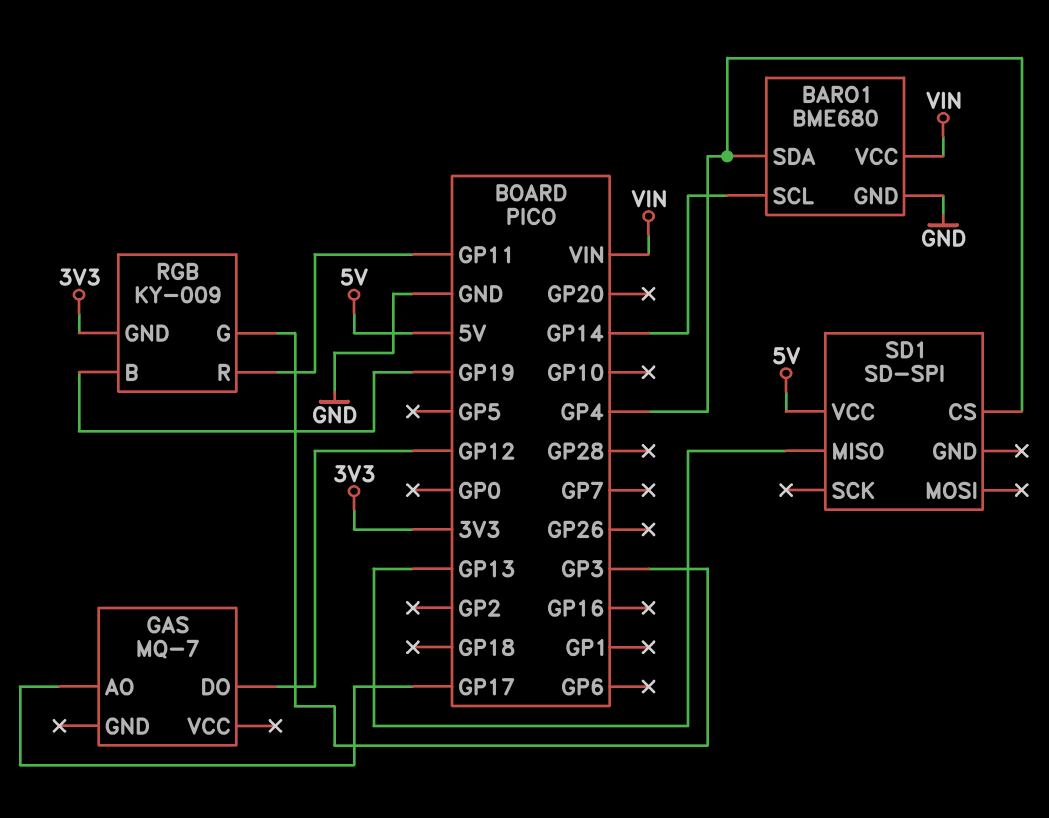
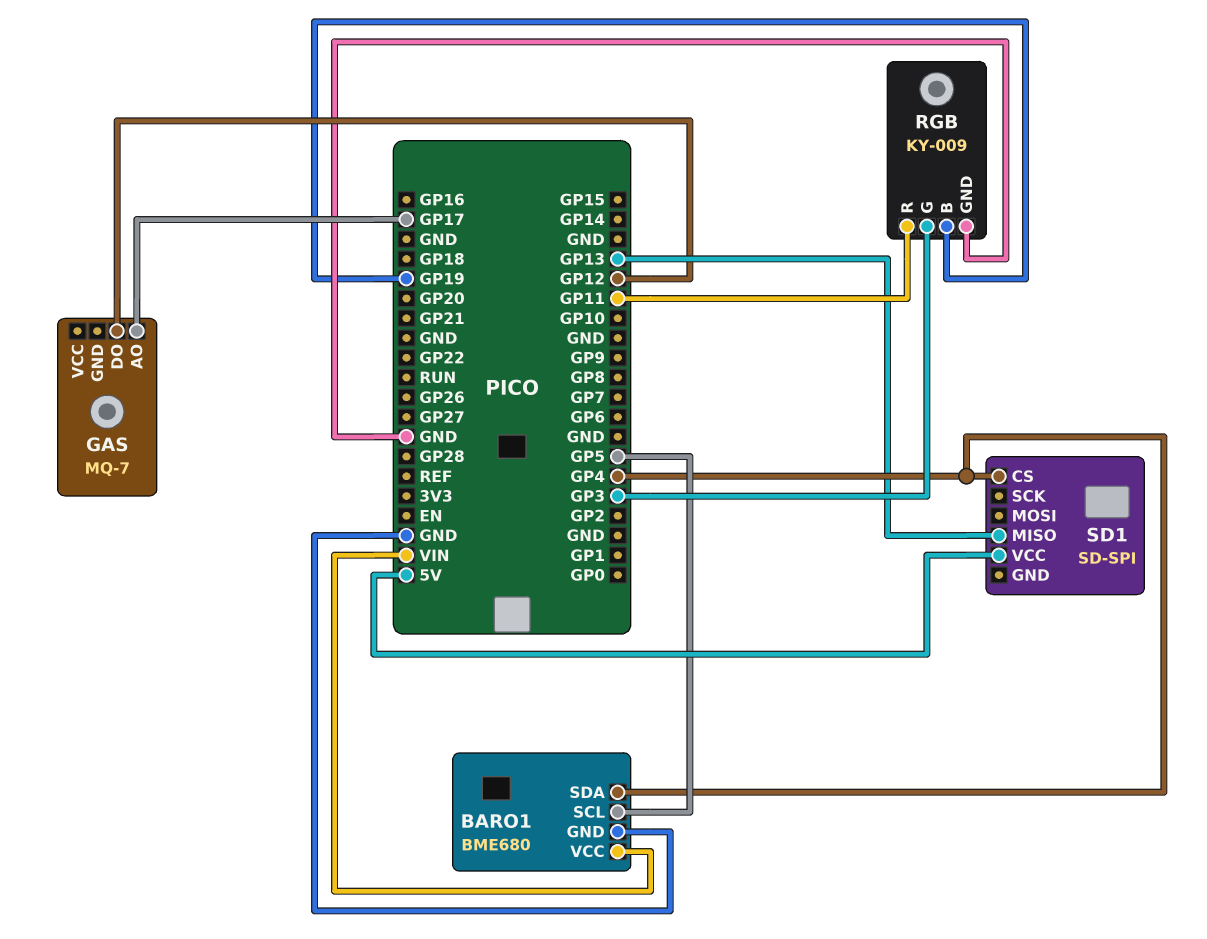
BARO1 pin SCL: GP14 -> GP5
RGB pin GND: 3V3 -> GND

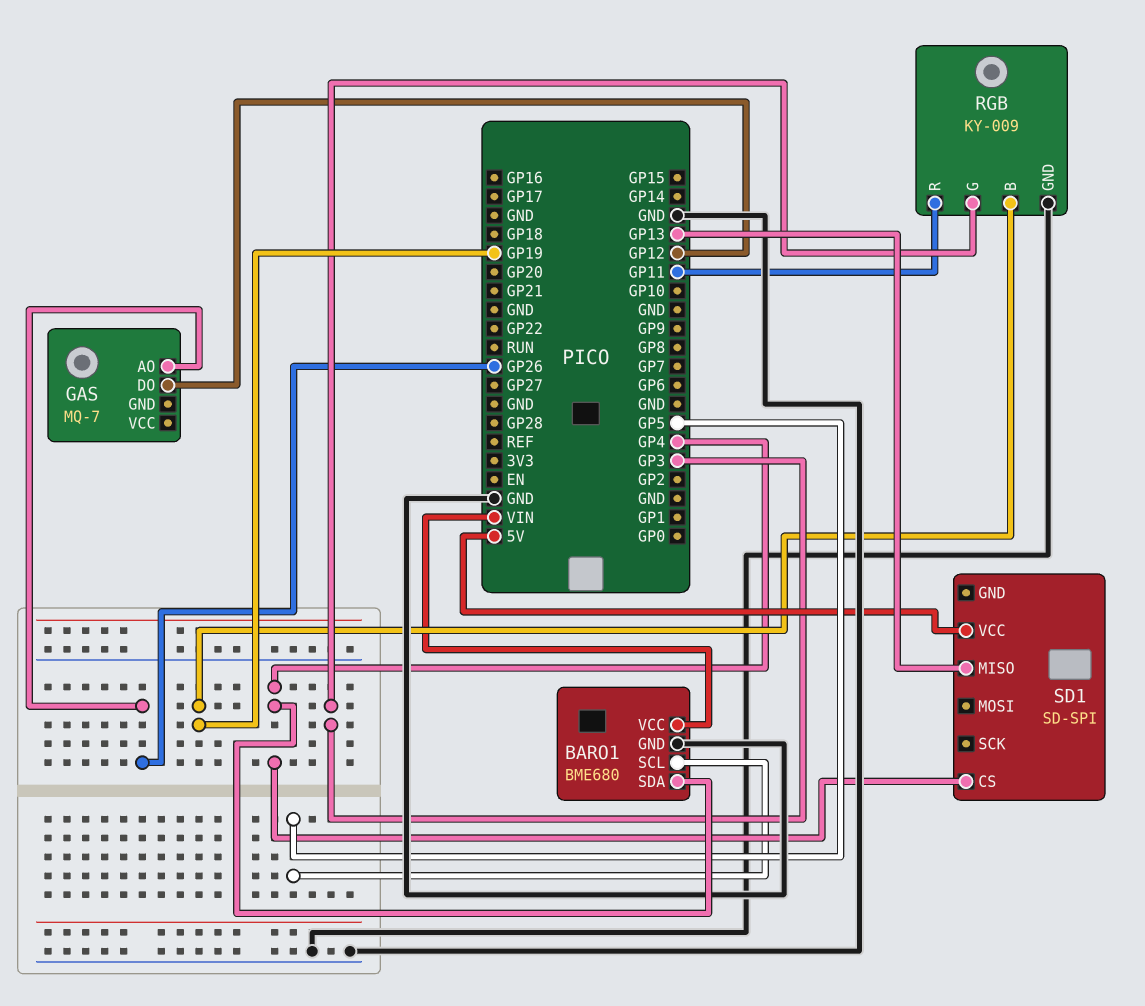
GAS pin AO: GP17 -> GP26

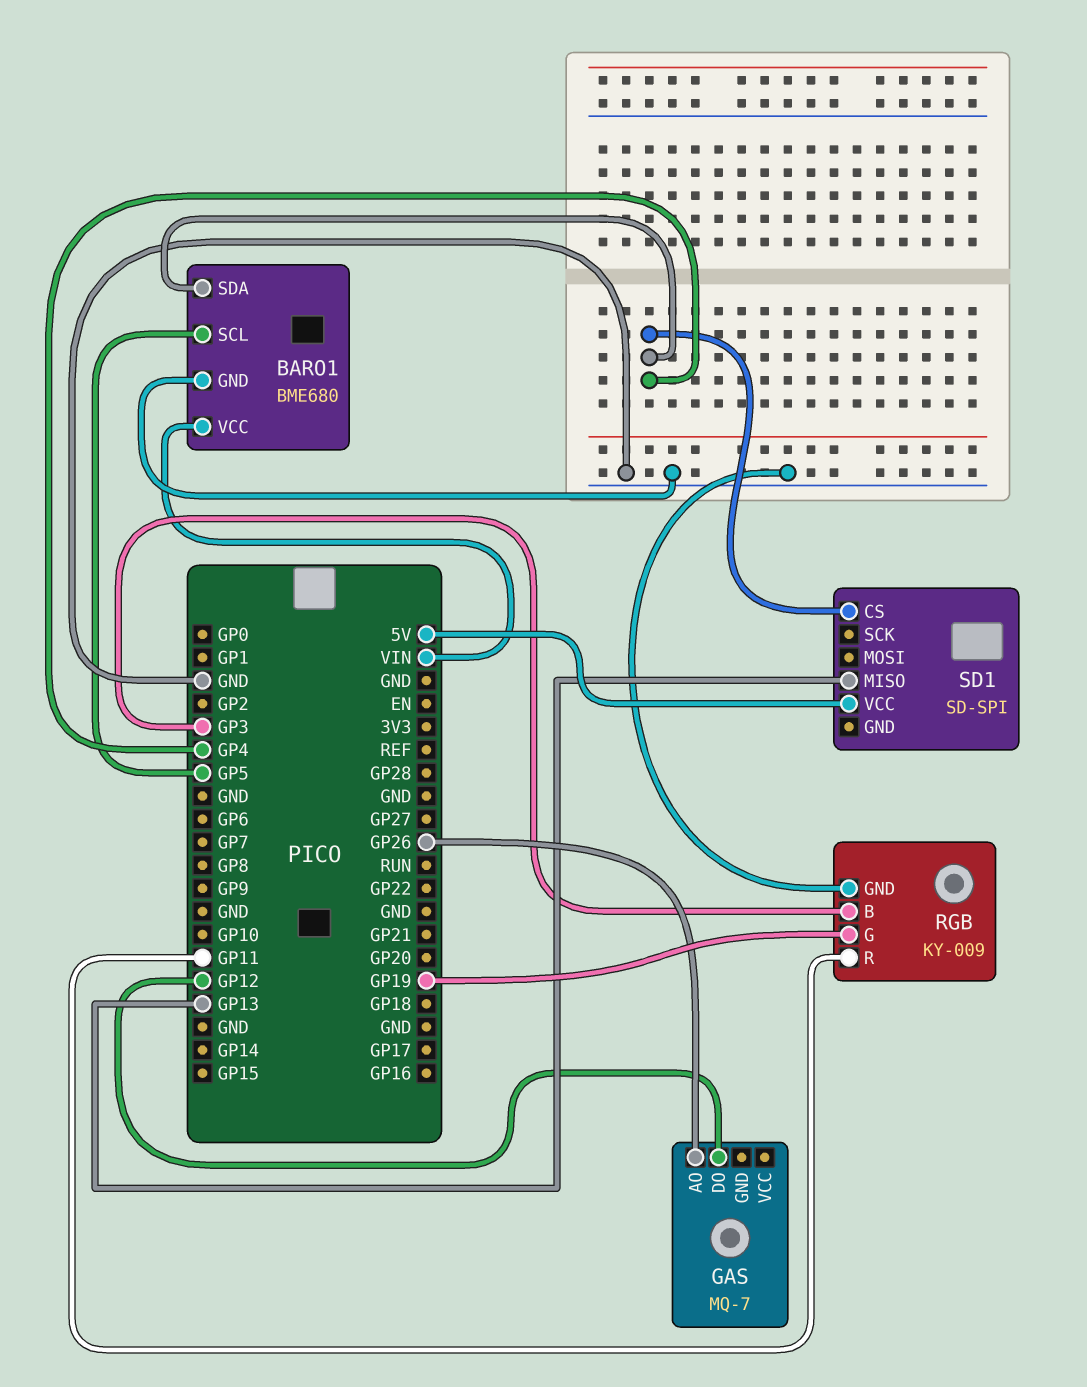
RGB pin B: GP19 -> GP3
RGB pin G: GP3 -> GP19

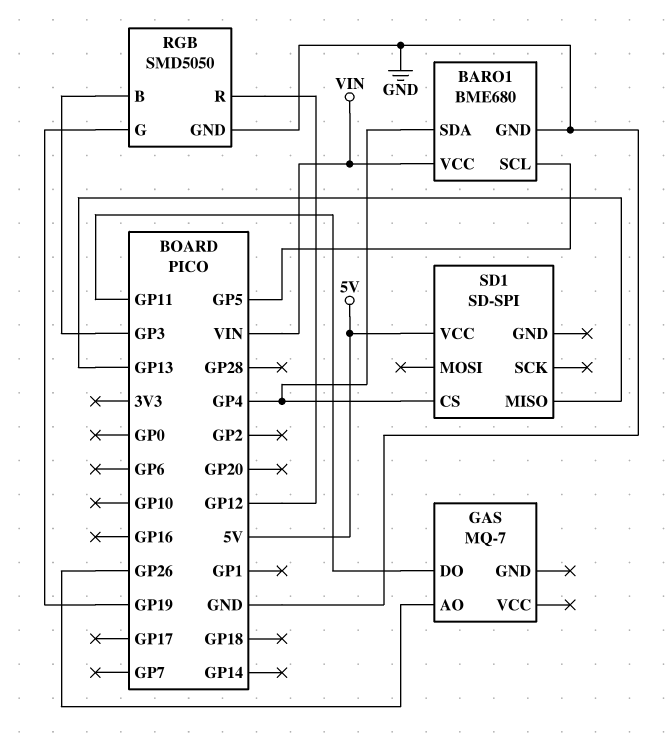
GAS pin DO: GP12 -> GP11
RGB: KY-009 -> SMD5050
RGB pin R: GP11 -> GP12

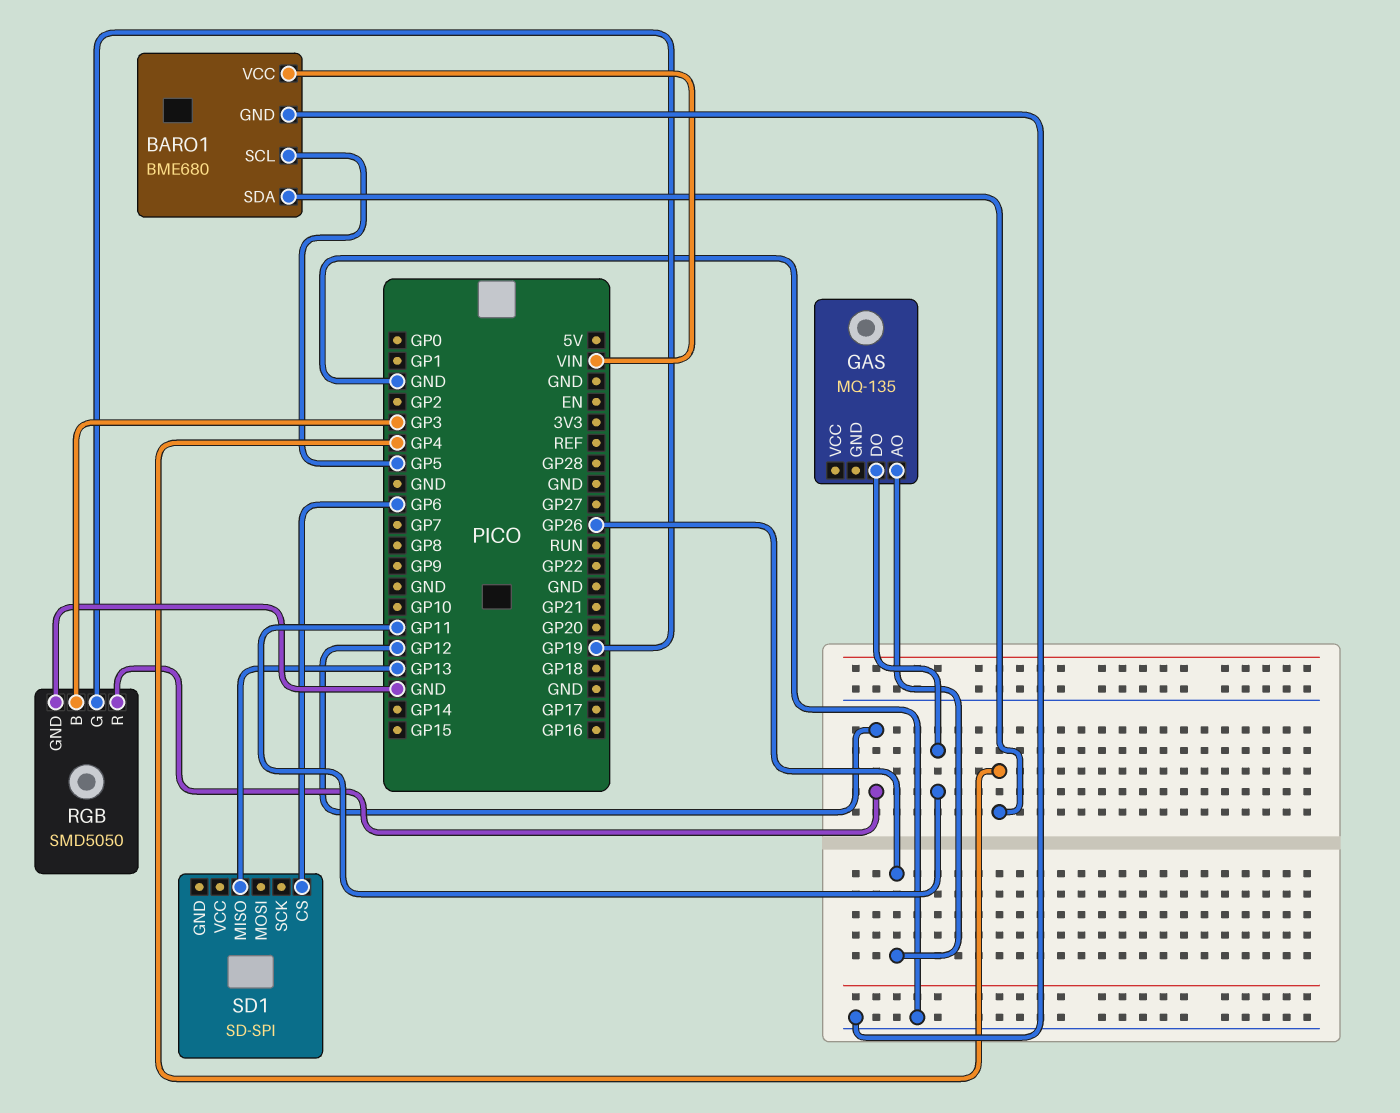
GAS: MQ-7 -> MQ-135
SD1 pin CS: GP4 -> GP6
SD1 pin VCC: 5V -> none

